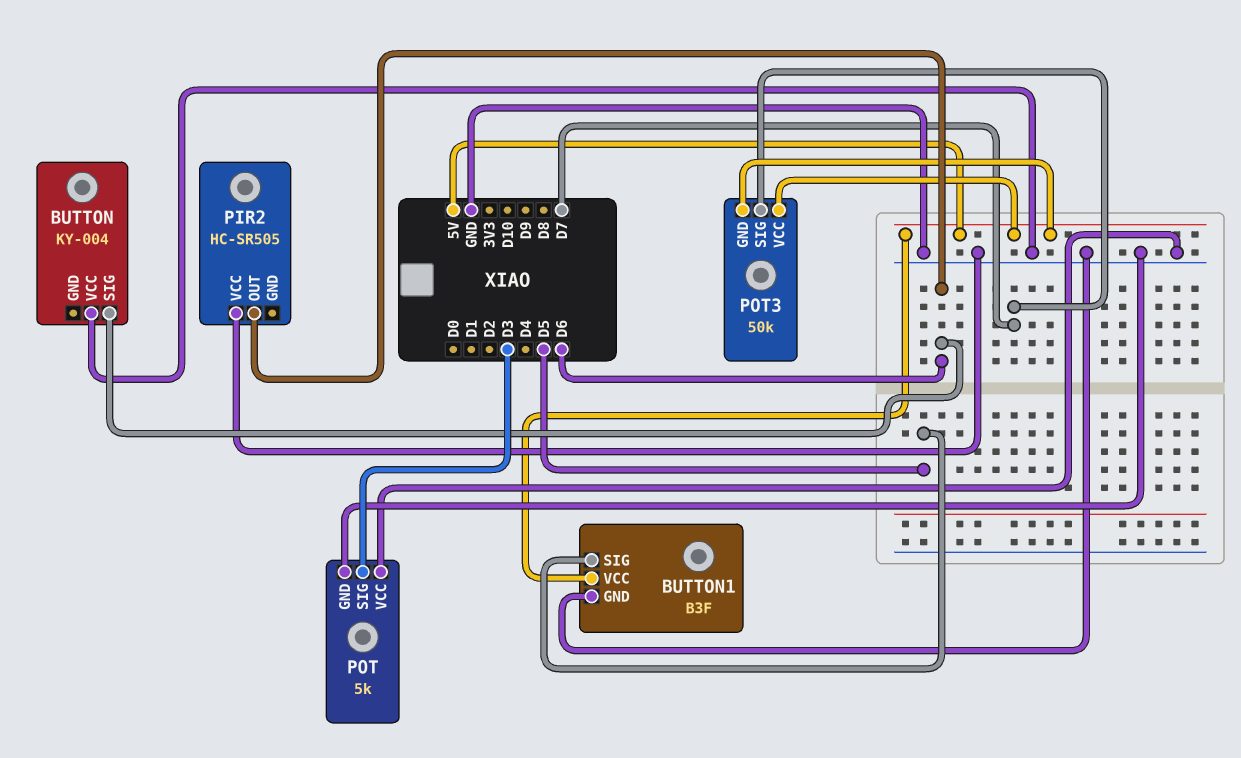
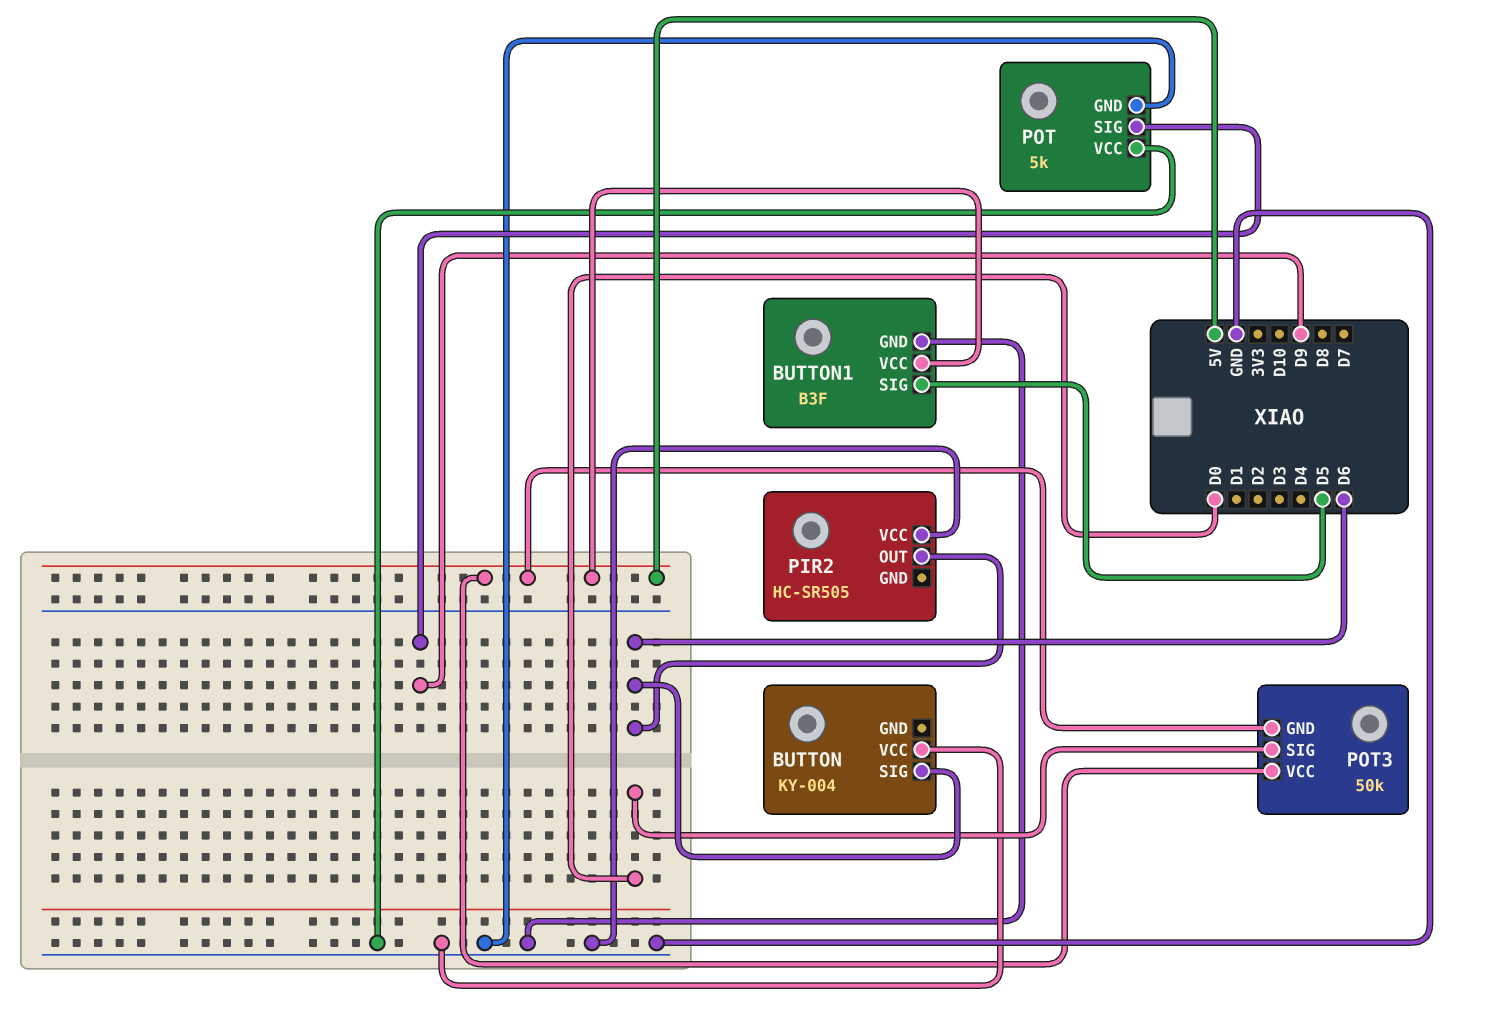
POT pin SIG: D3 -> D9
POT3 pin SIG: D7 -> D0

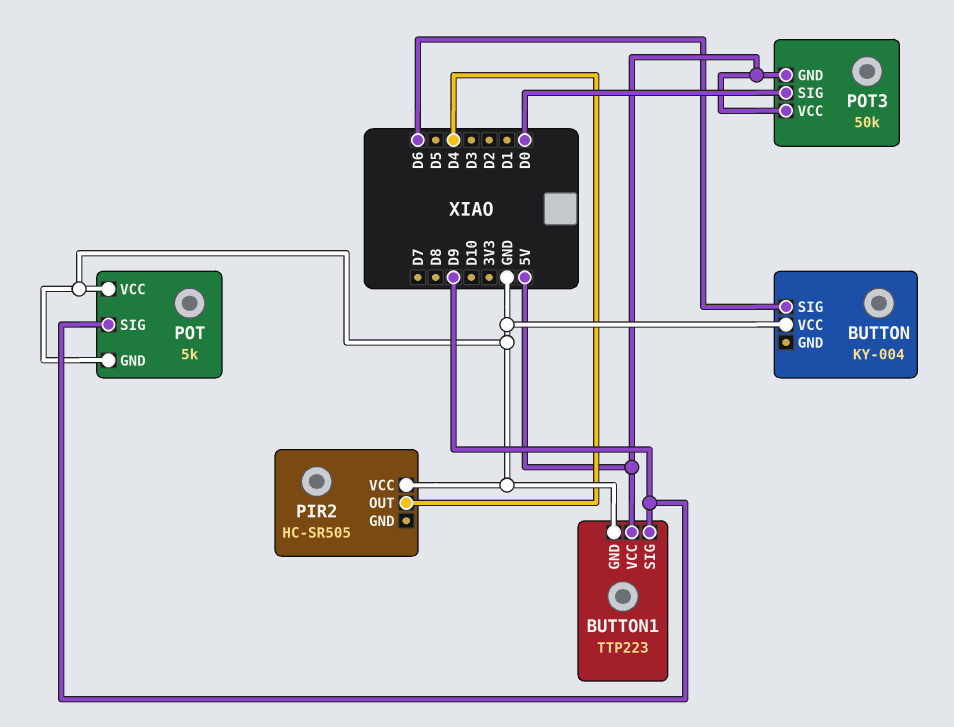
BUTTON1: B3F -> TTP223
BUTTON1 pin SIG: D5 -> D9
PIR2 pin OUT: D6 -> D4

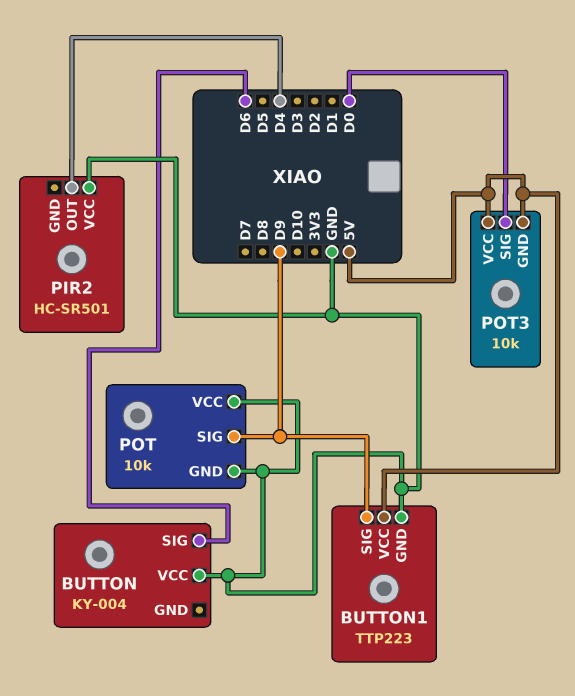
PIR2: HC-SR505 -> HC-SR501
POT: 5k -> 10k
POT3: 50k -> 10k

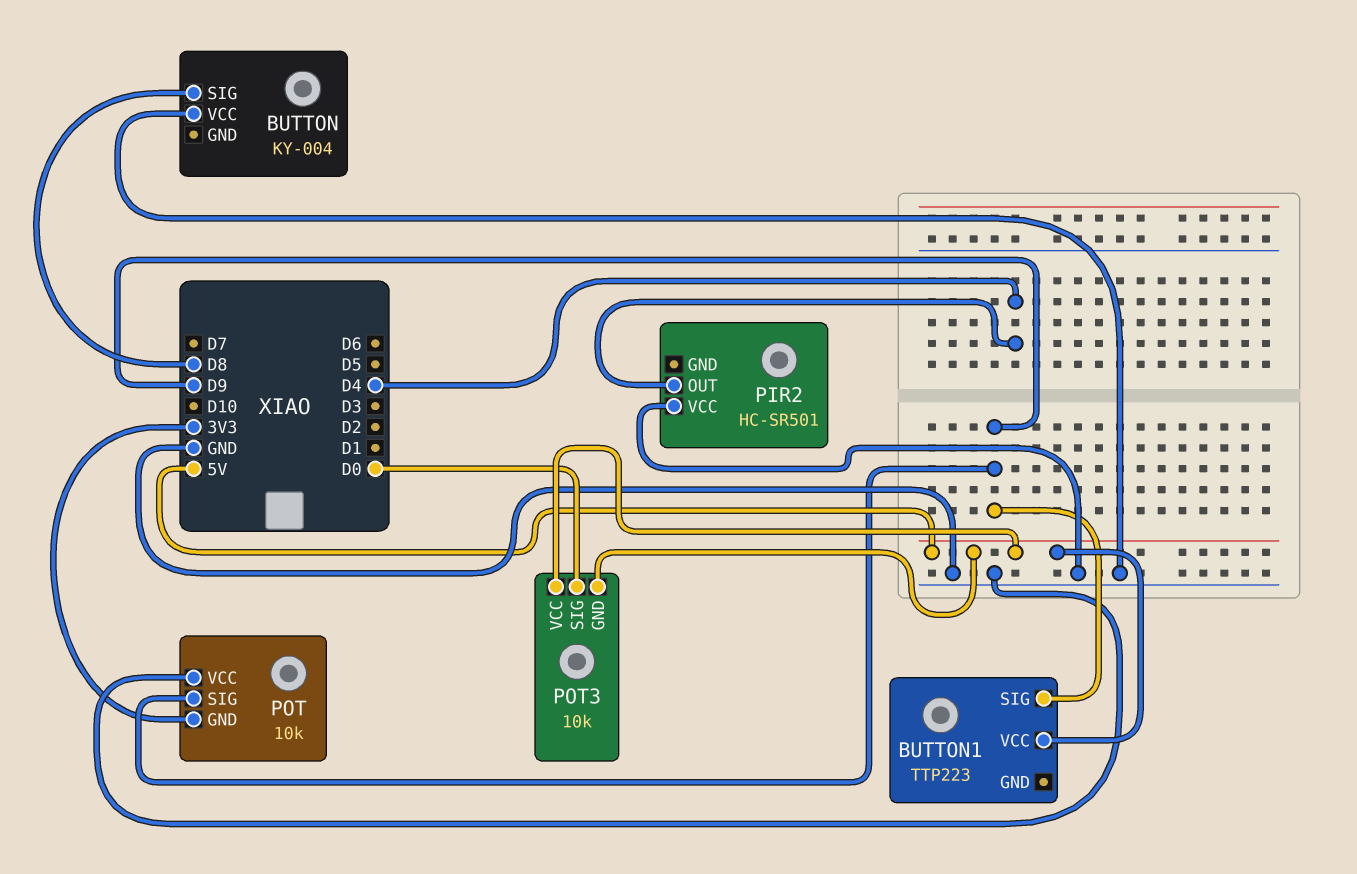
BUTTON pin SIG: D6 -> D8
BUTTON1 pin GND: GND -> none
POT pin GND: GND -> 3V3

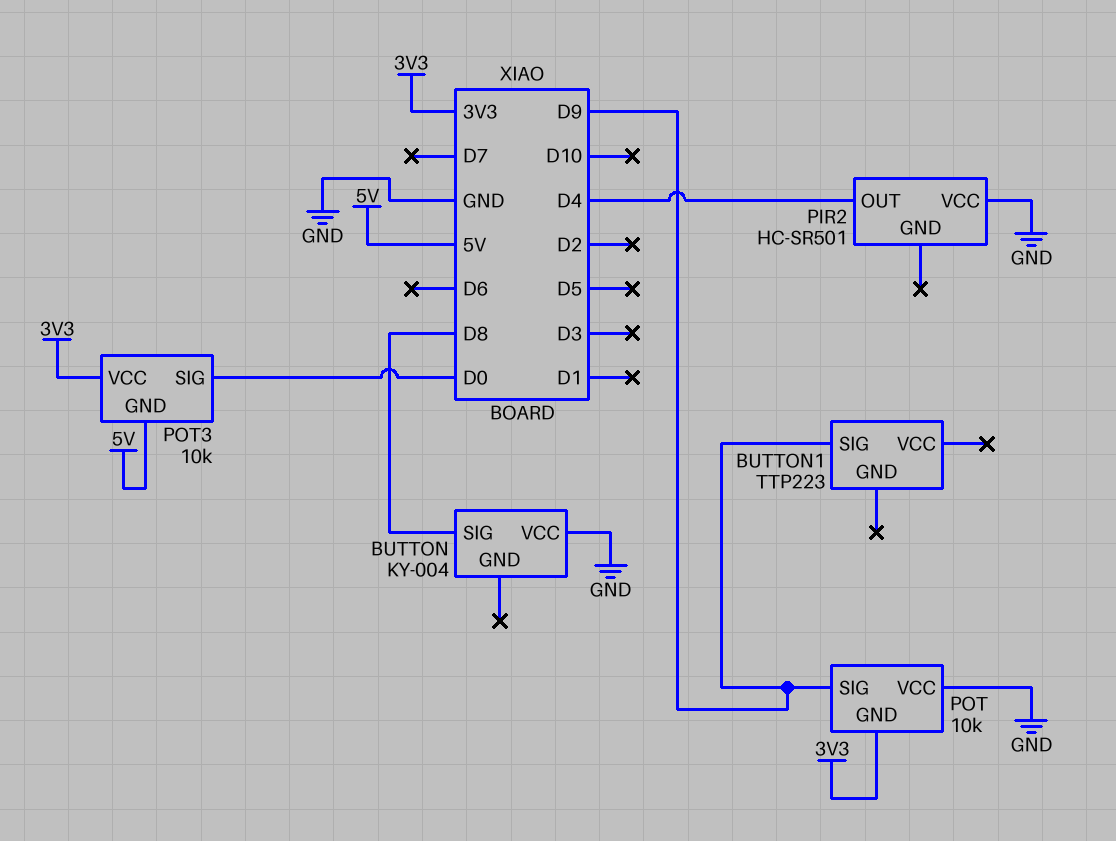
BUTTON1 pin VCC: 5V -> none
POT3 pin VCC: 5V -> 3V3

